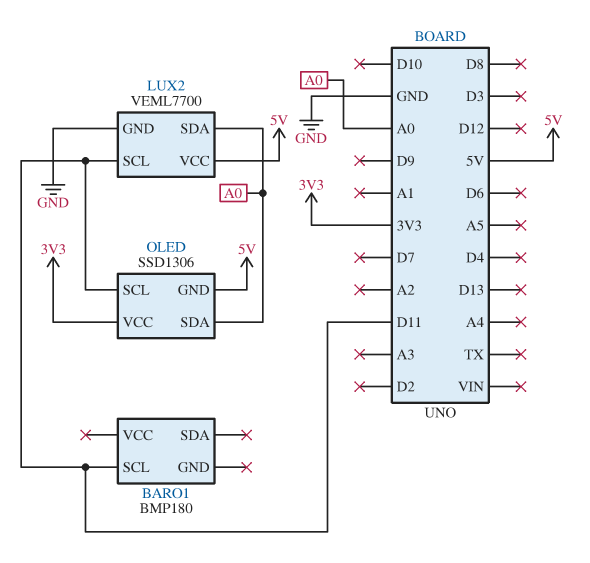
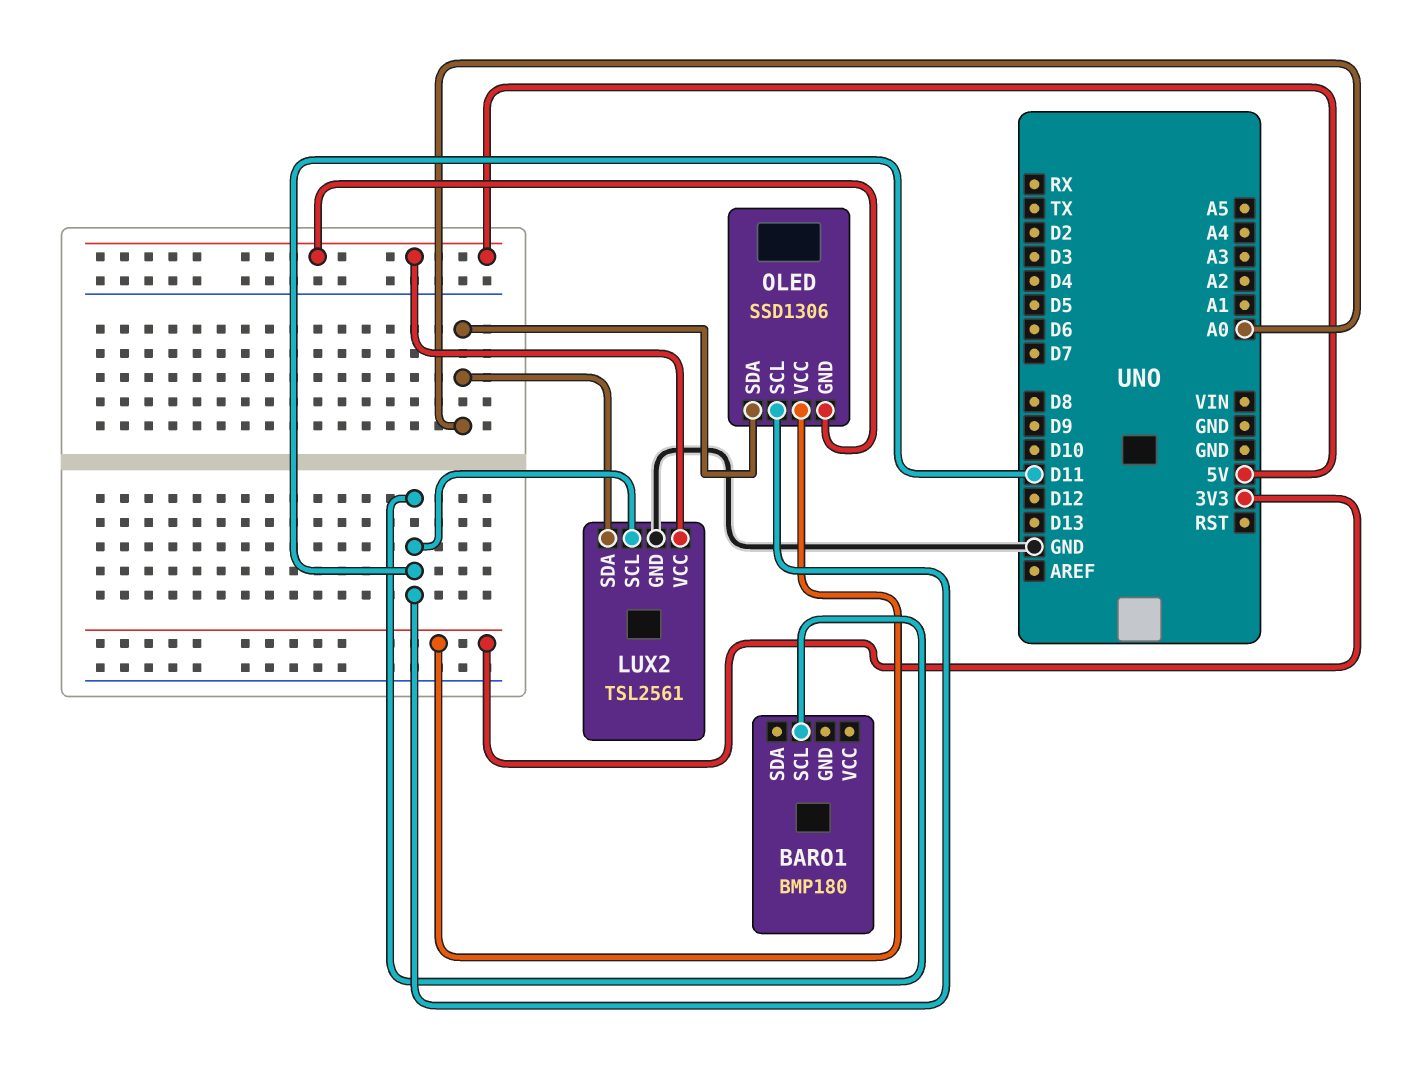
LUX2: VEML7700 -> TSL2561

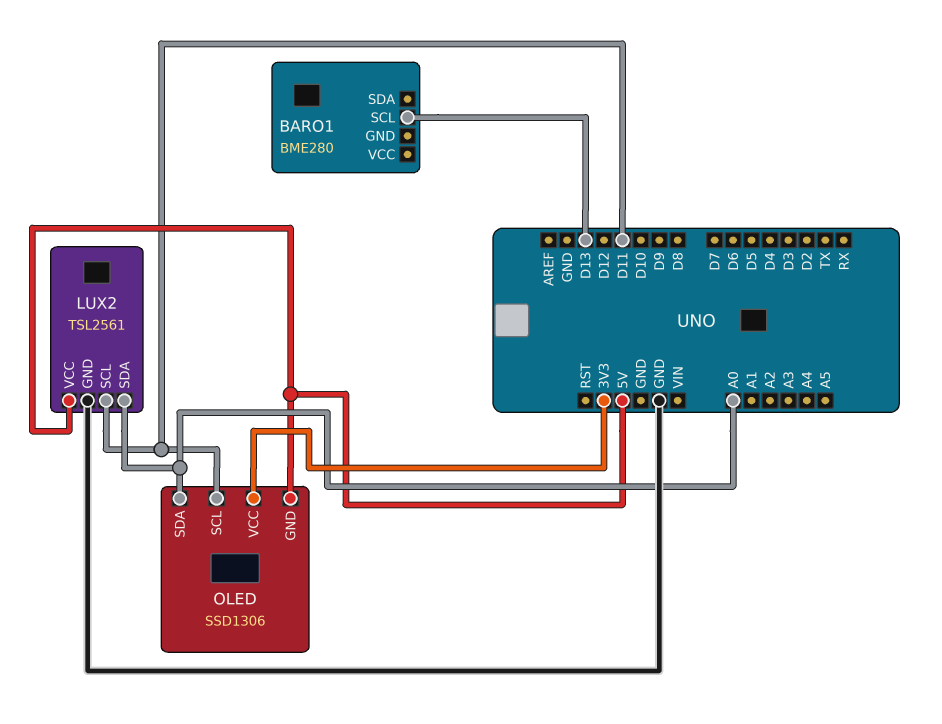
BARO1: BMP180 -> BME280
BARO1 pin SCL: D11 -> D13

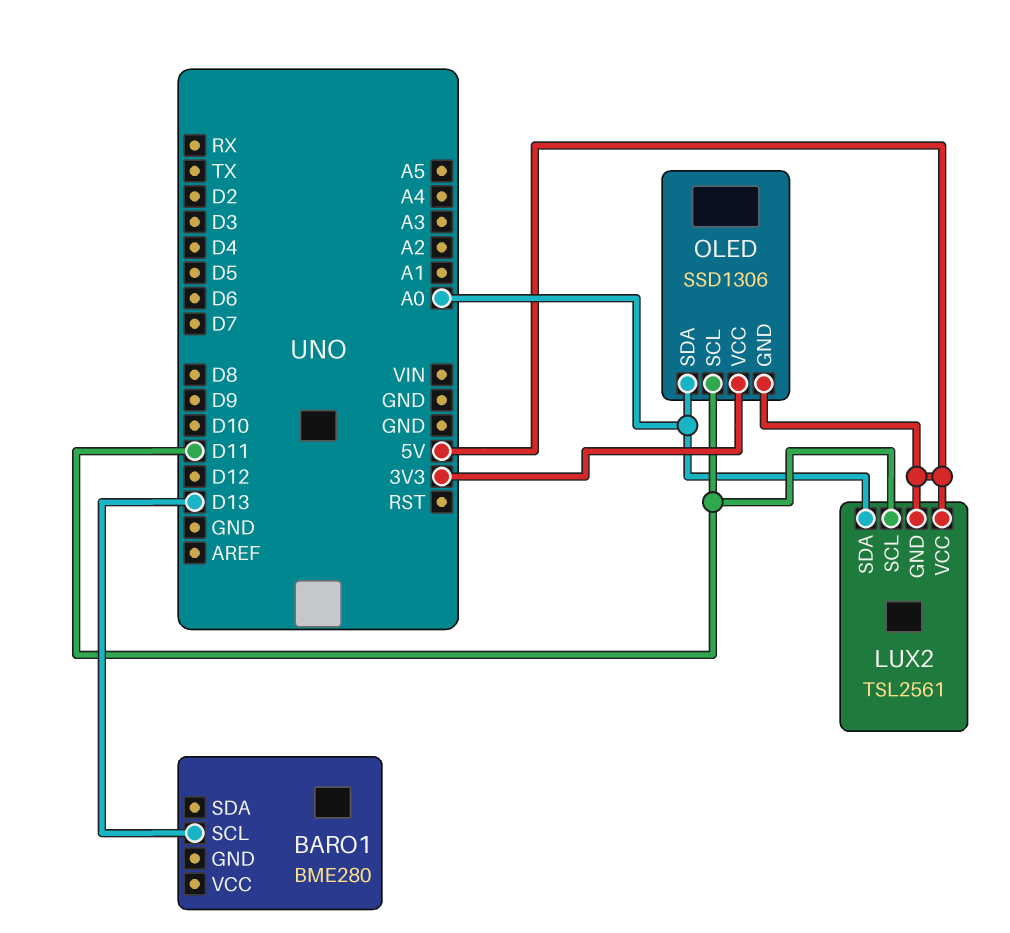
LUX2 pin GND: GND -> 5V

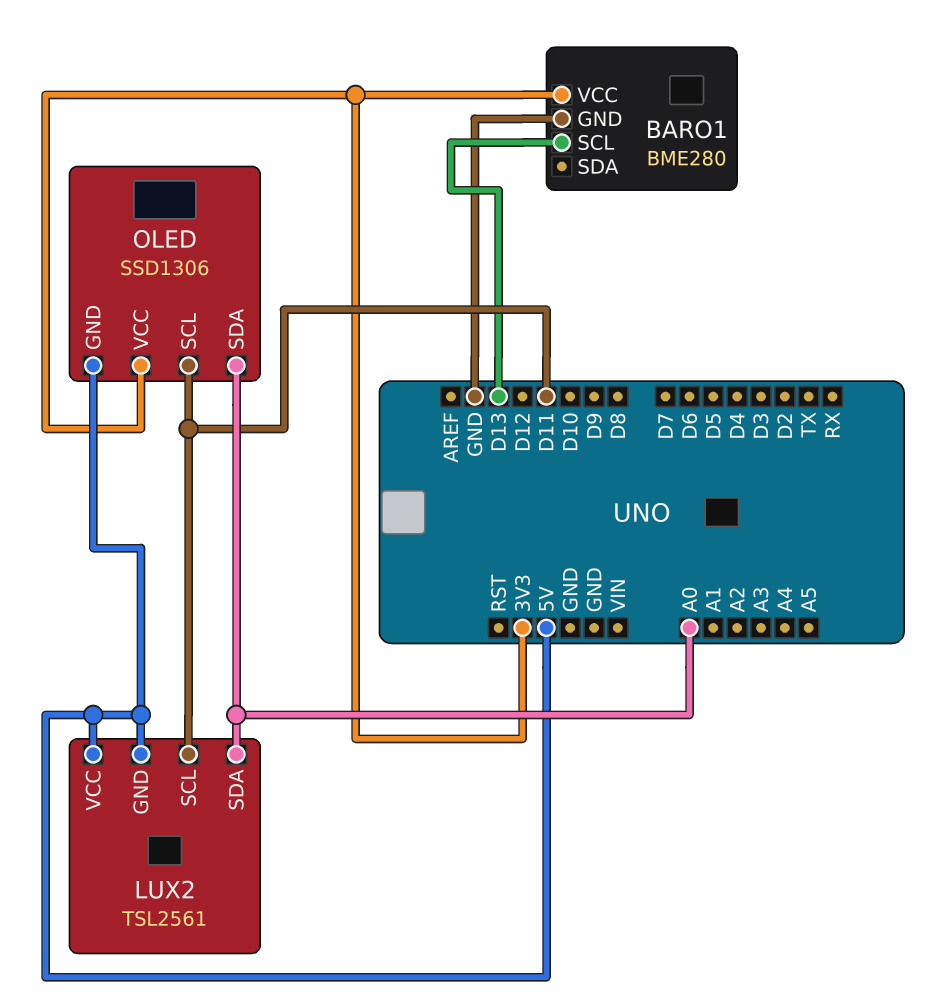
BARO1 pin GND: none -> GND
BARO1 pin VCC: none -> 3V3

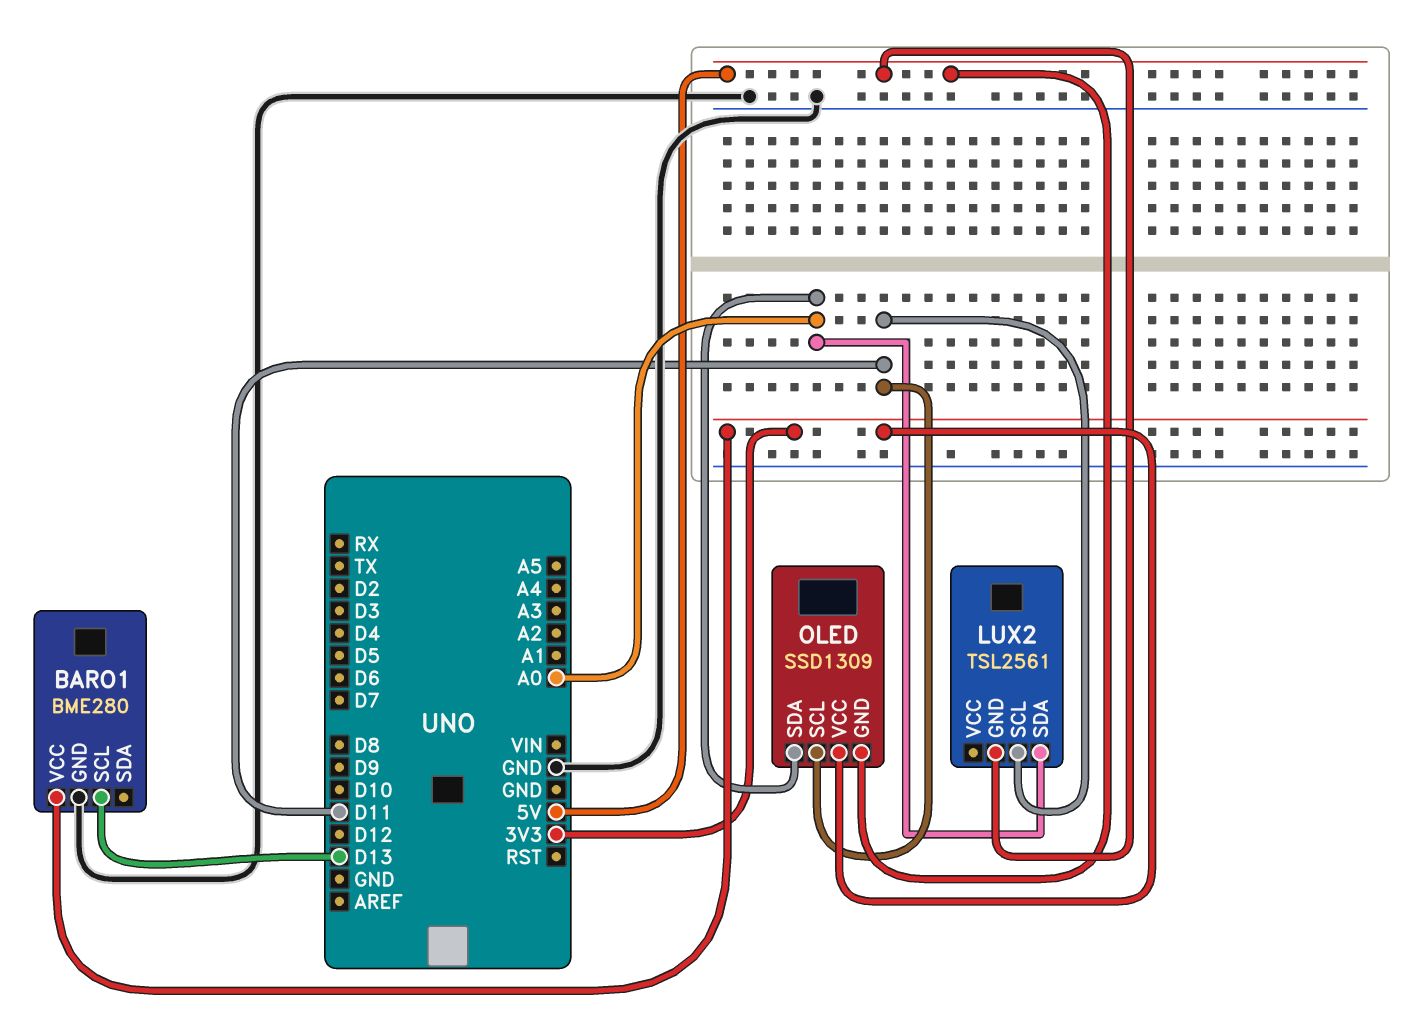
LUX2 pin VCC: 5V -> none
OLED: SSD1306 -> SSD1309

